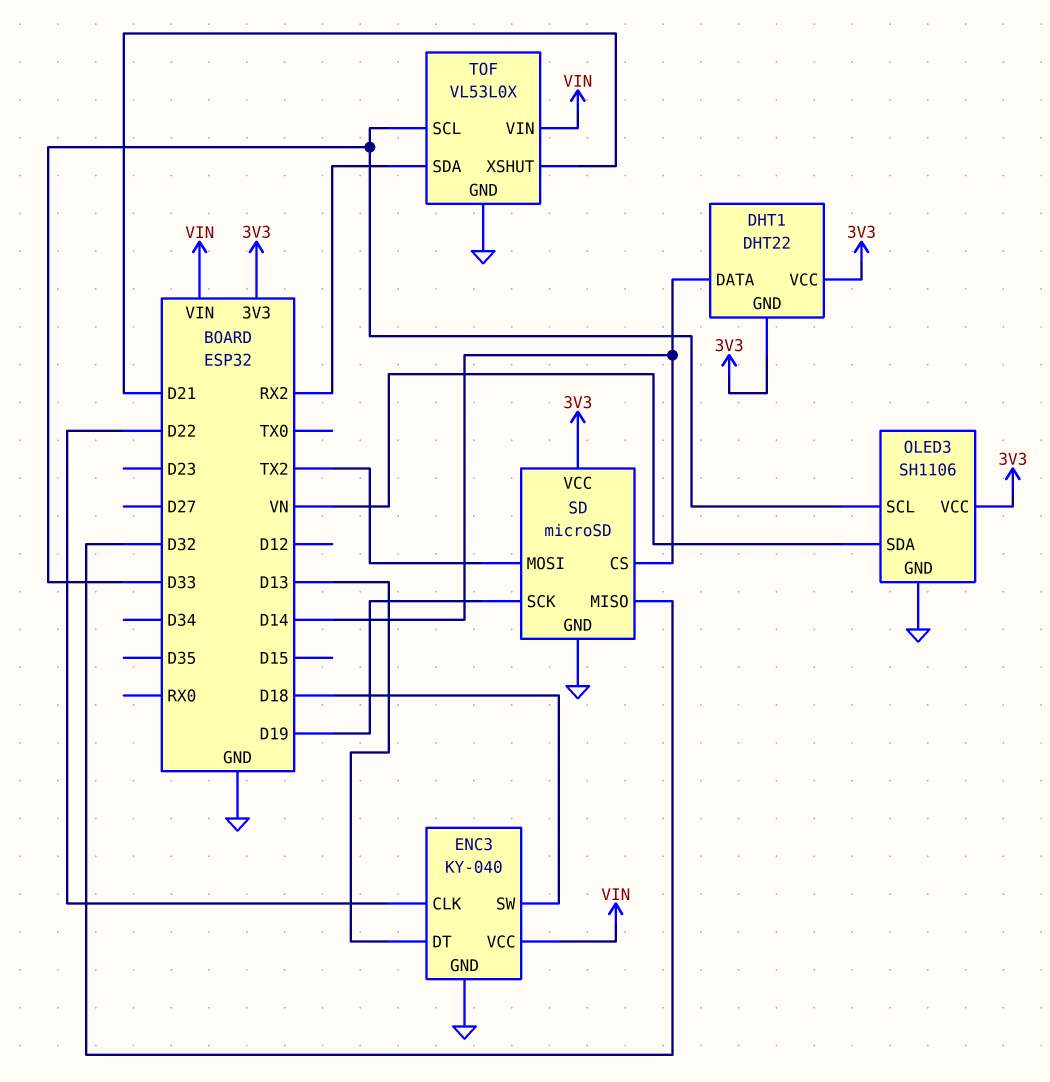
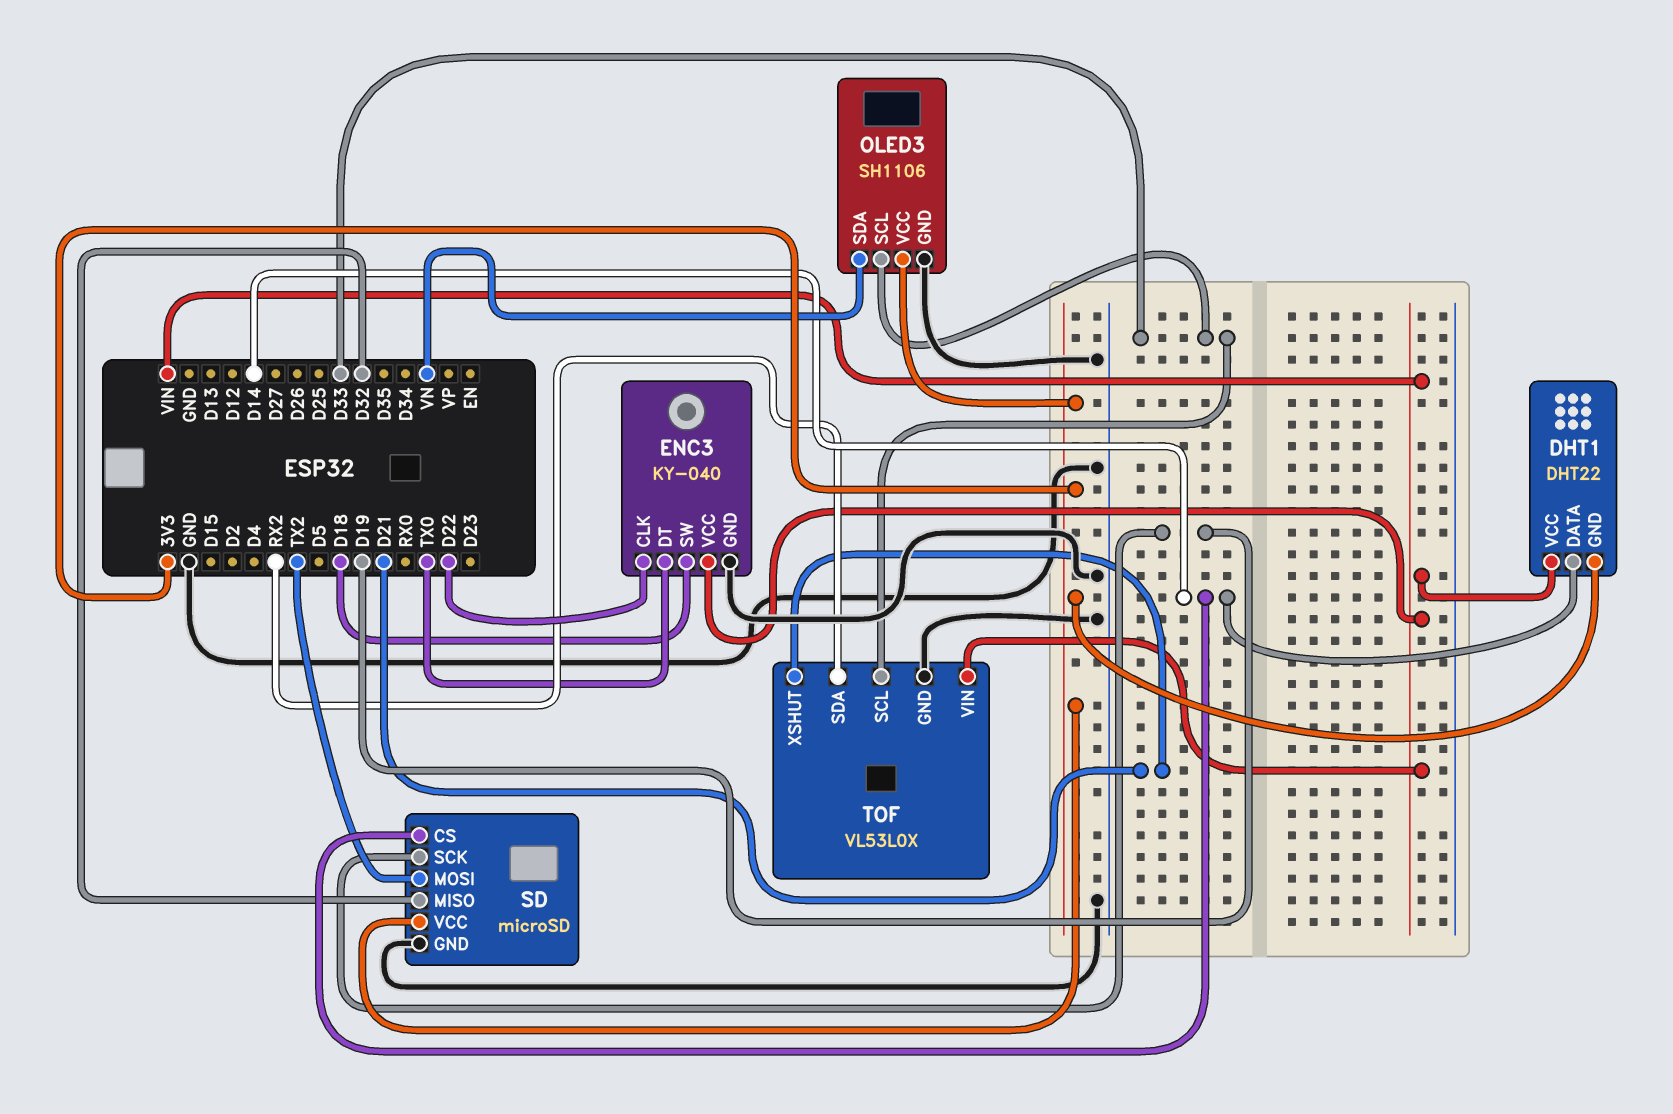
DHT1 pin VCC: 3V3 -> VIN
ENC3 pin DT: D13 -> TX0

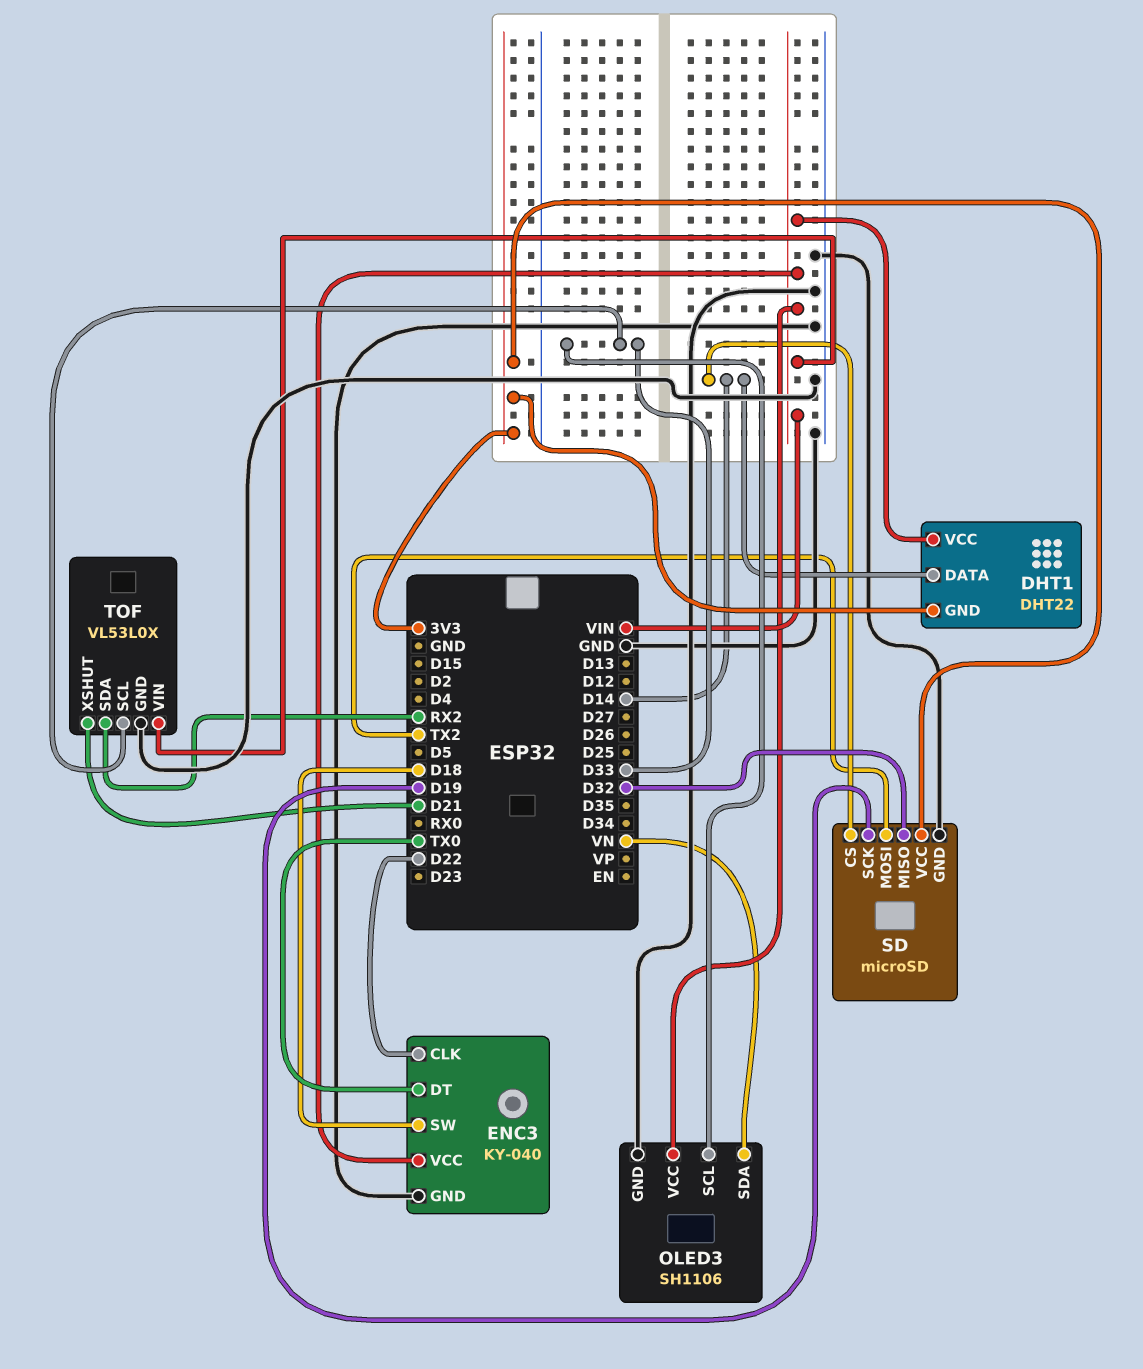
OLED3 pin VCC: 3V3 -> VIN

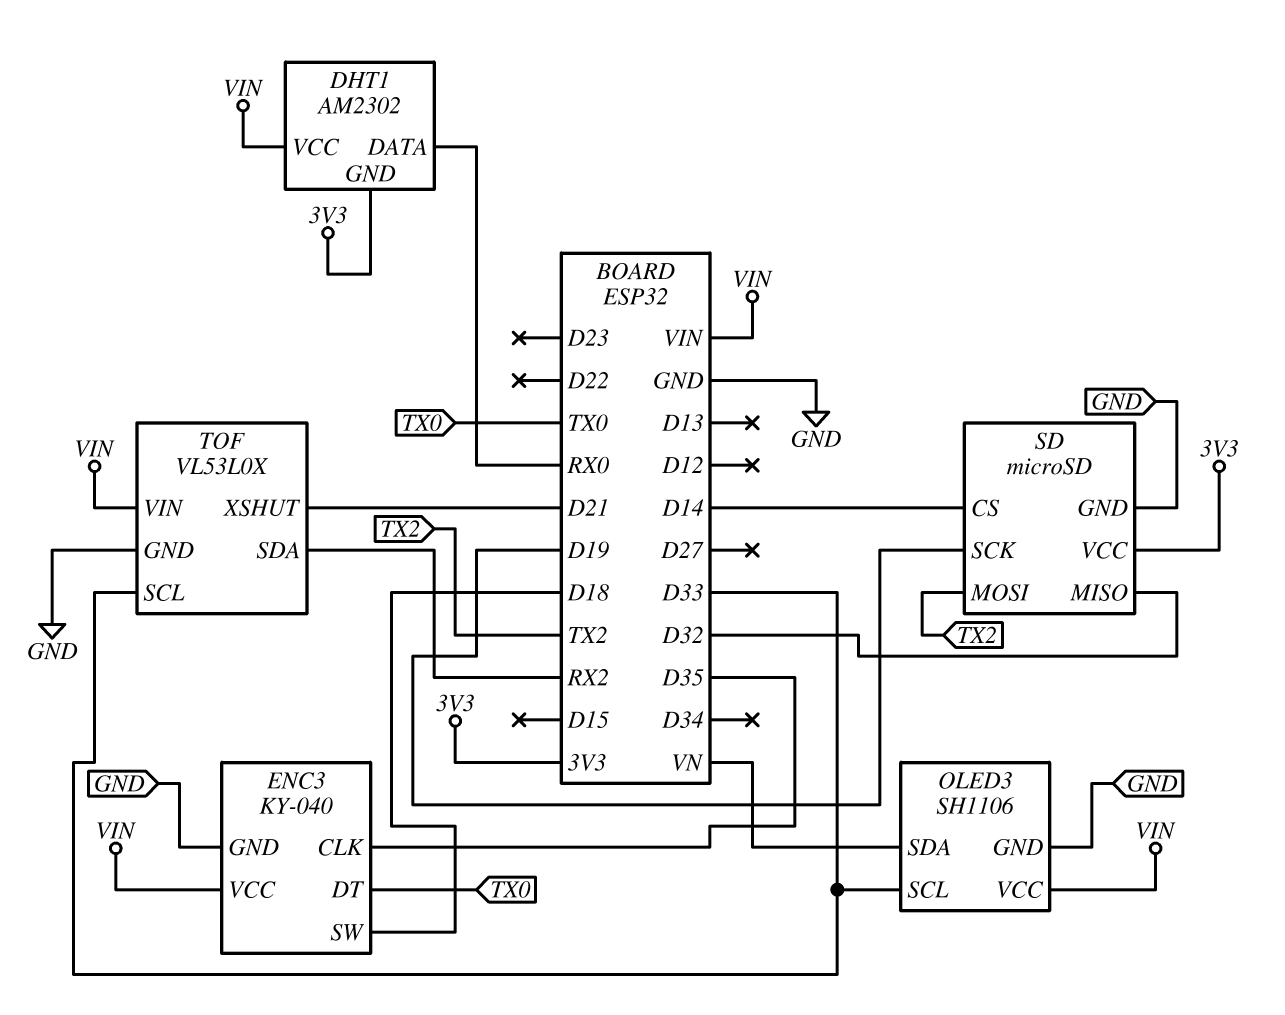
DHT1: DHT22 -> AM2302
DHT1 pin DATA: D14 -> RX0
ENC3 pin CLK: D22 -> D35

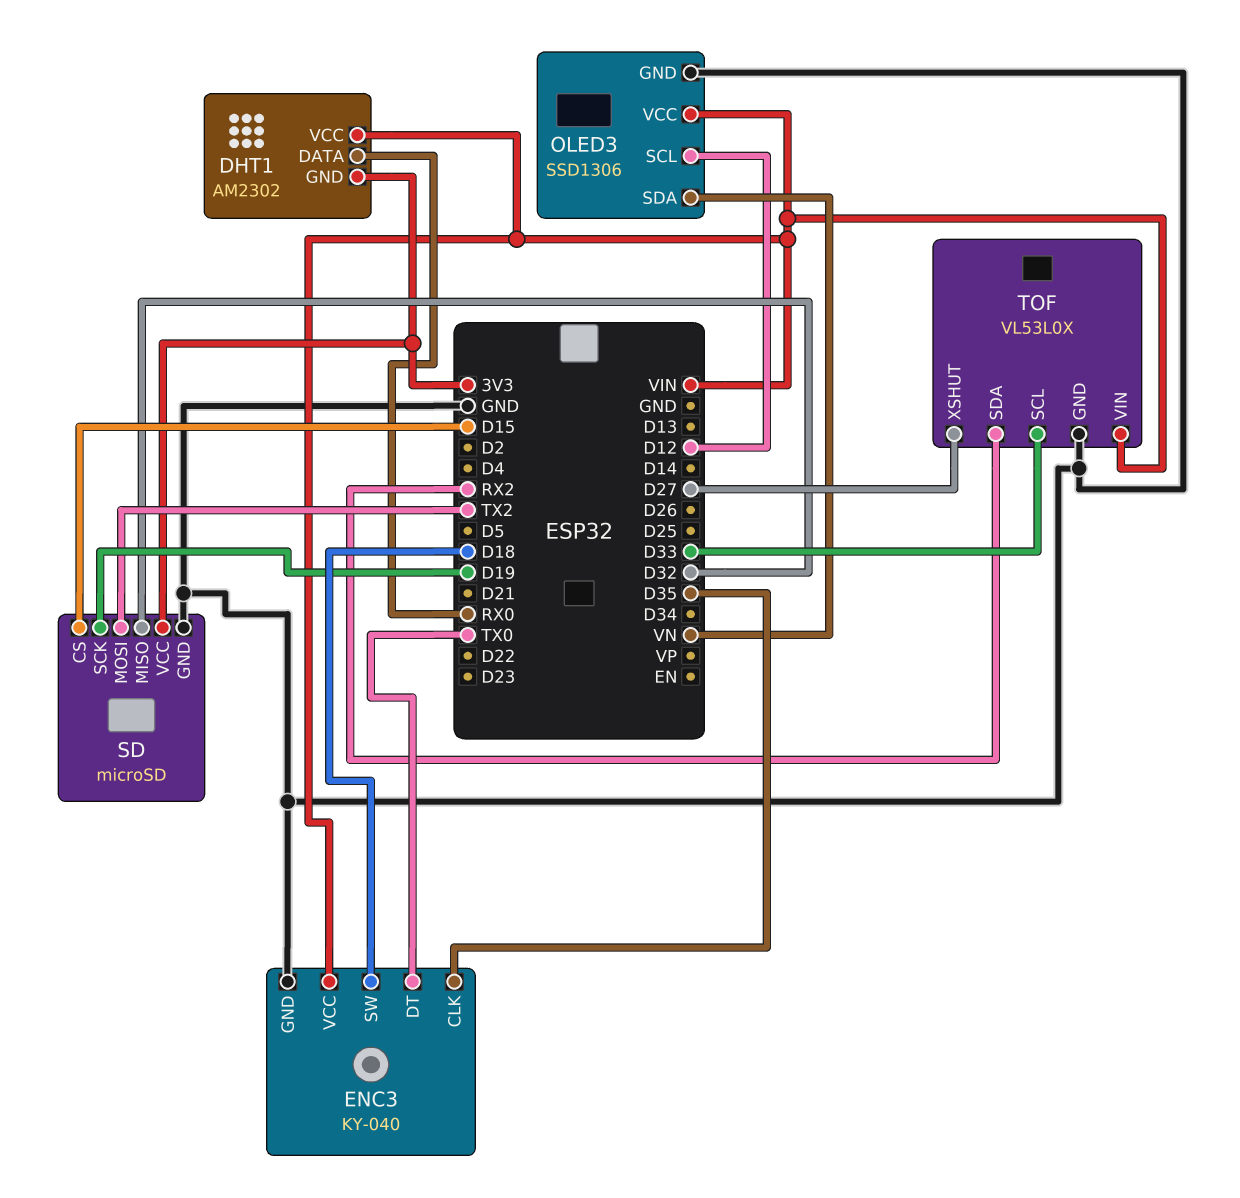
OLED3: SH1106 -> SSD1306
OLED3 pin SCL: D33 -> D12
SD pin CS: D14 -> D15
TOF pin XSHUT: D21 -> D27

